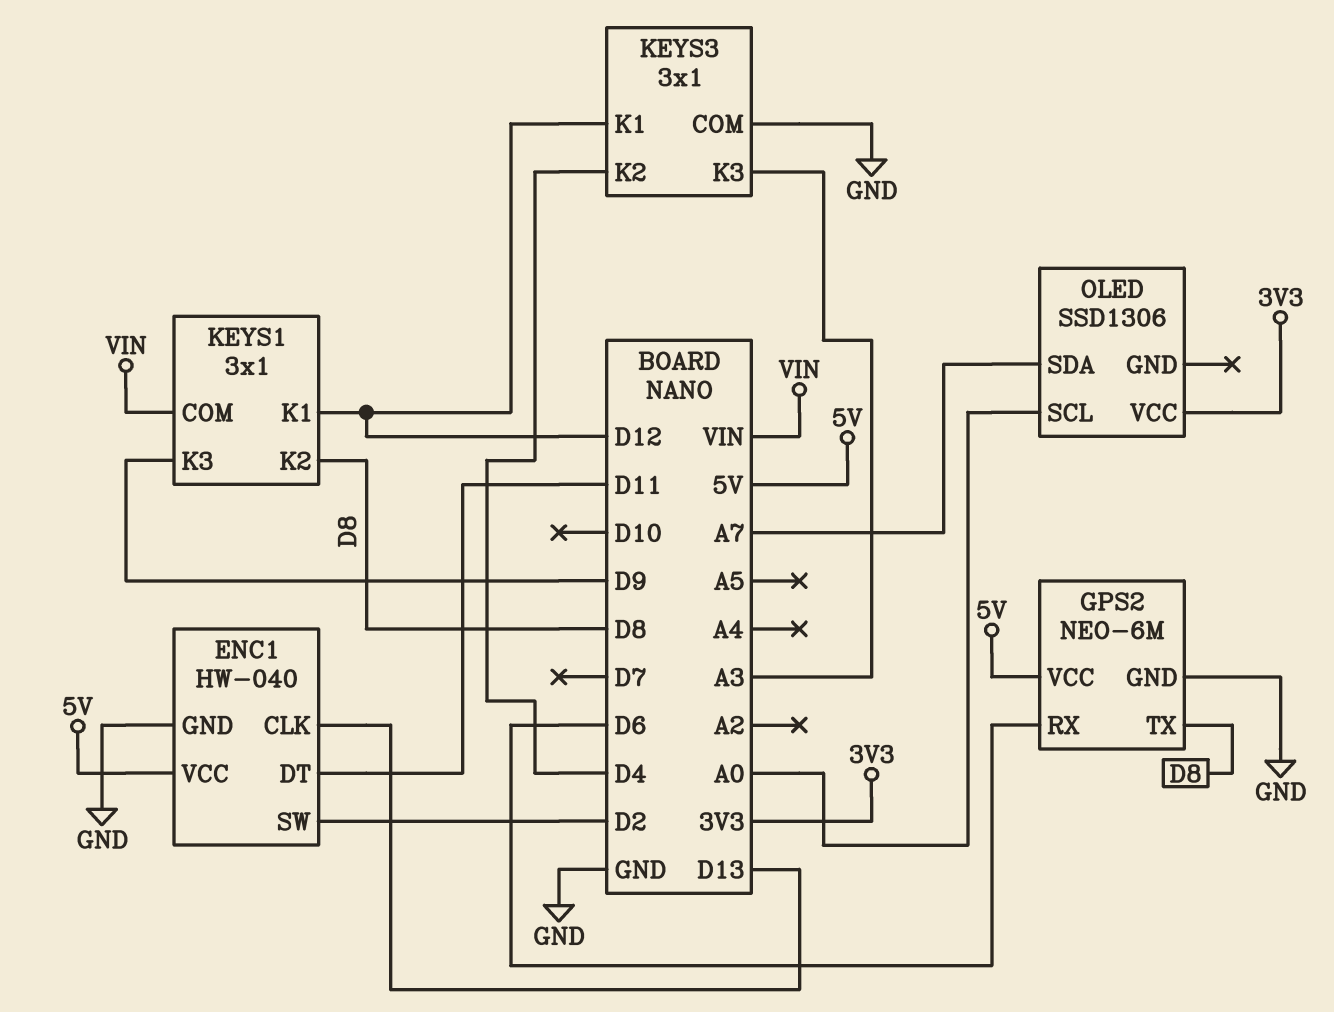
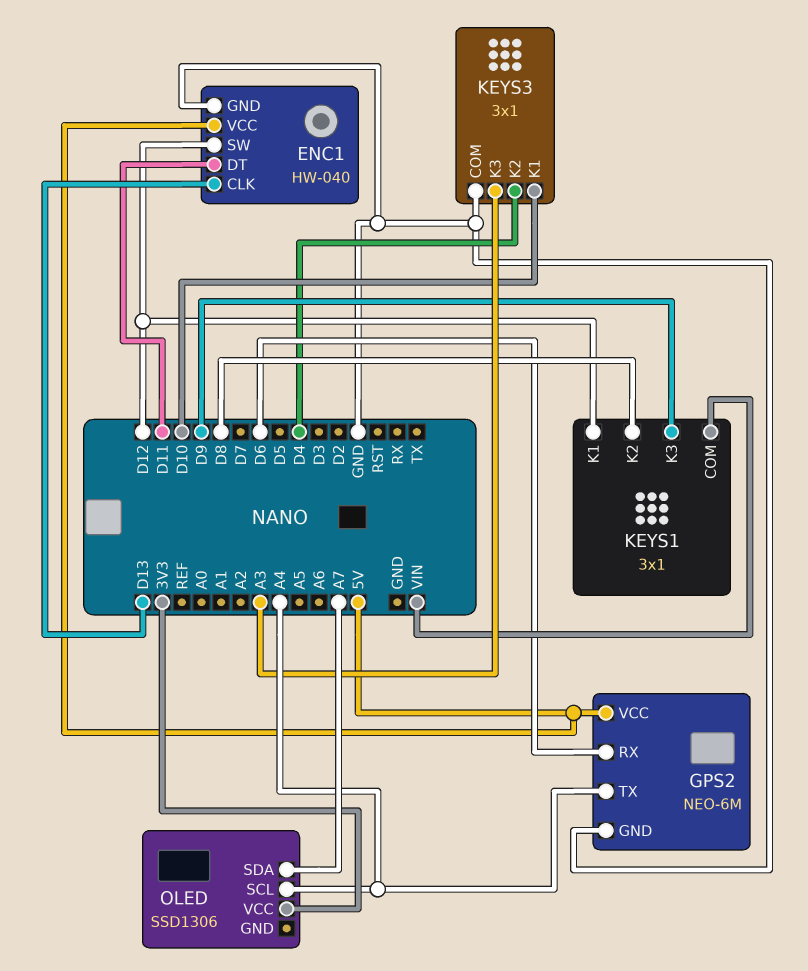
ENC1 pin SW: D2 -> D12
GPS2 pin TX: D8 -> A4
KEYS3 pin K1: D12 -> D10
OLED pin SCL: A0 -> A4

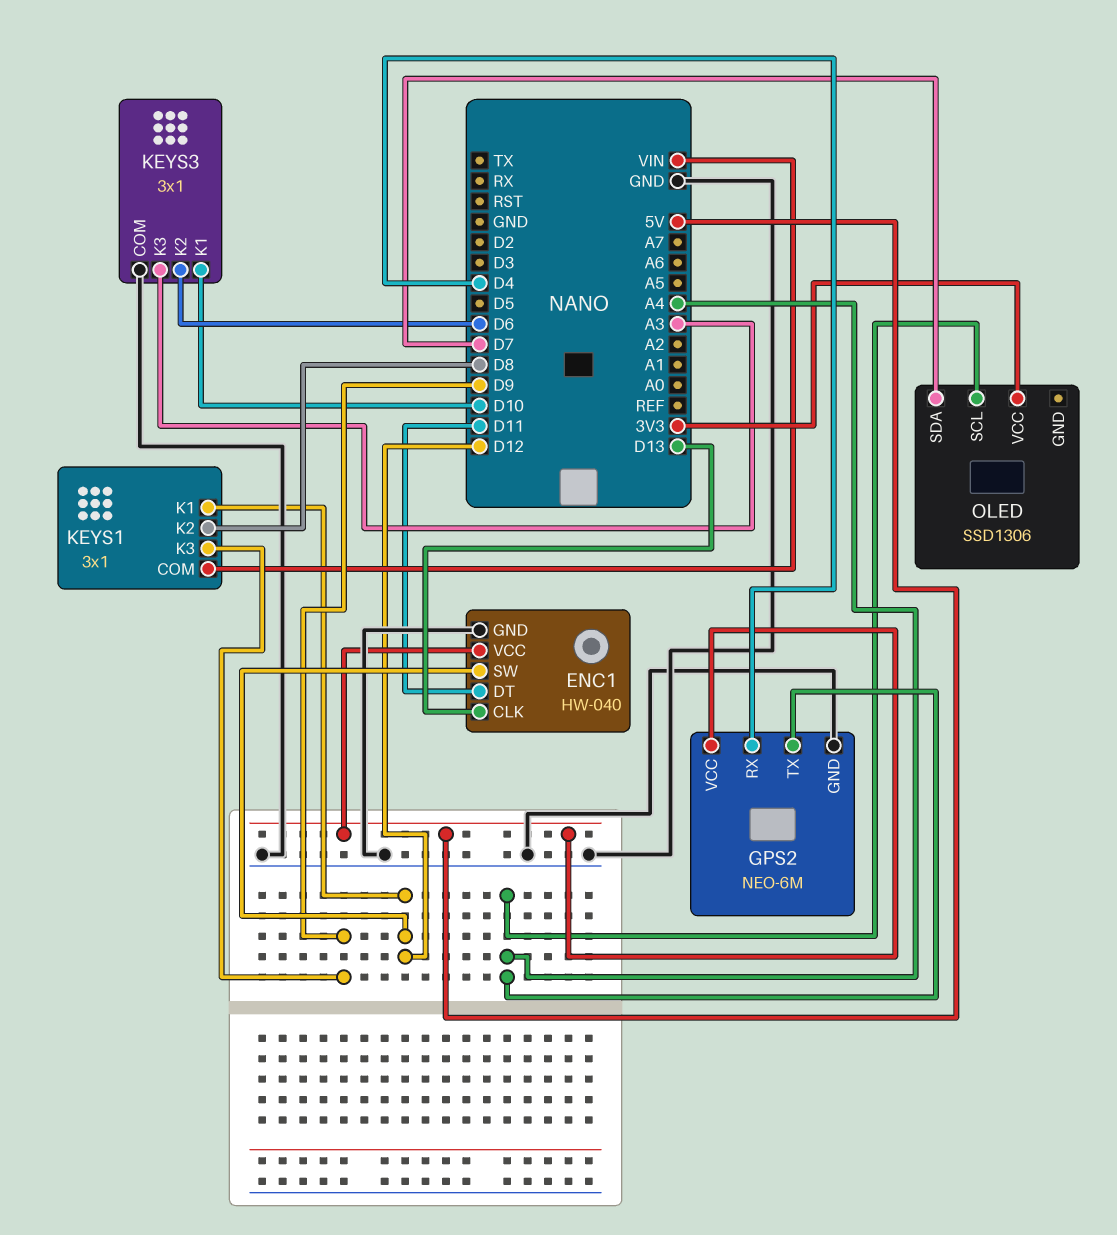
GPS2 pin RX: D6 -> D4
KEYS3 pin K2: D4 -> D6
OLED pin SDA: A7 -> D7

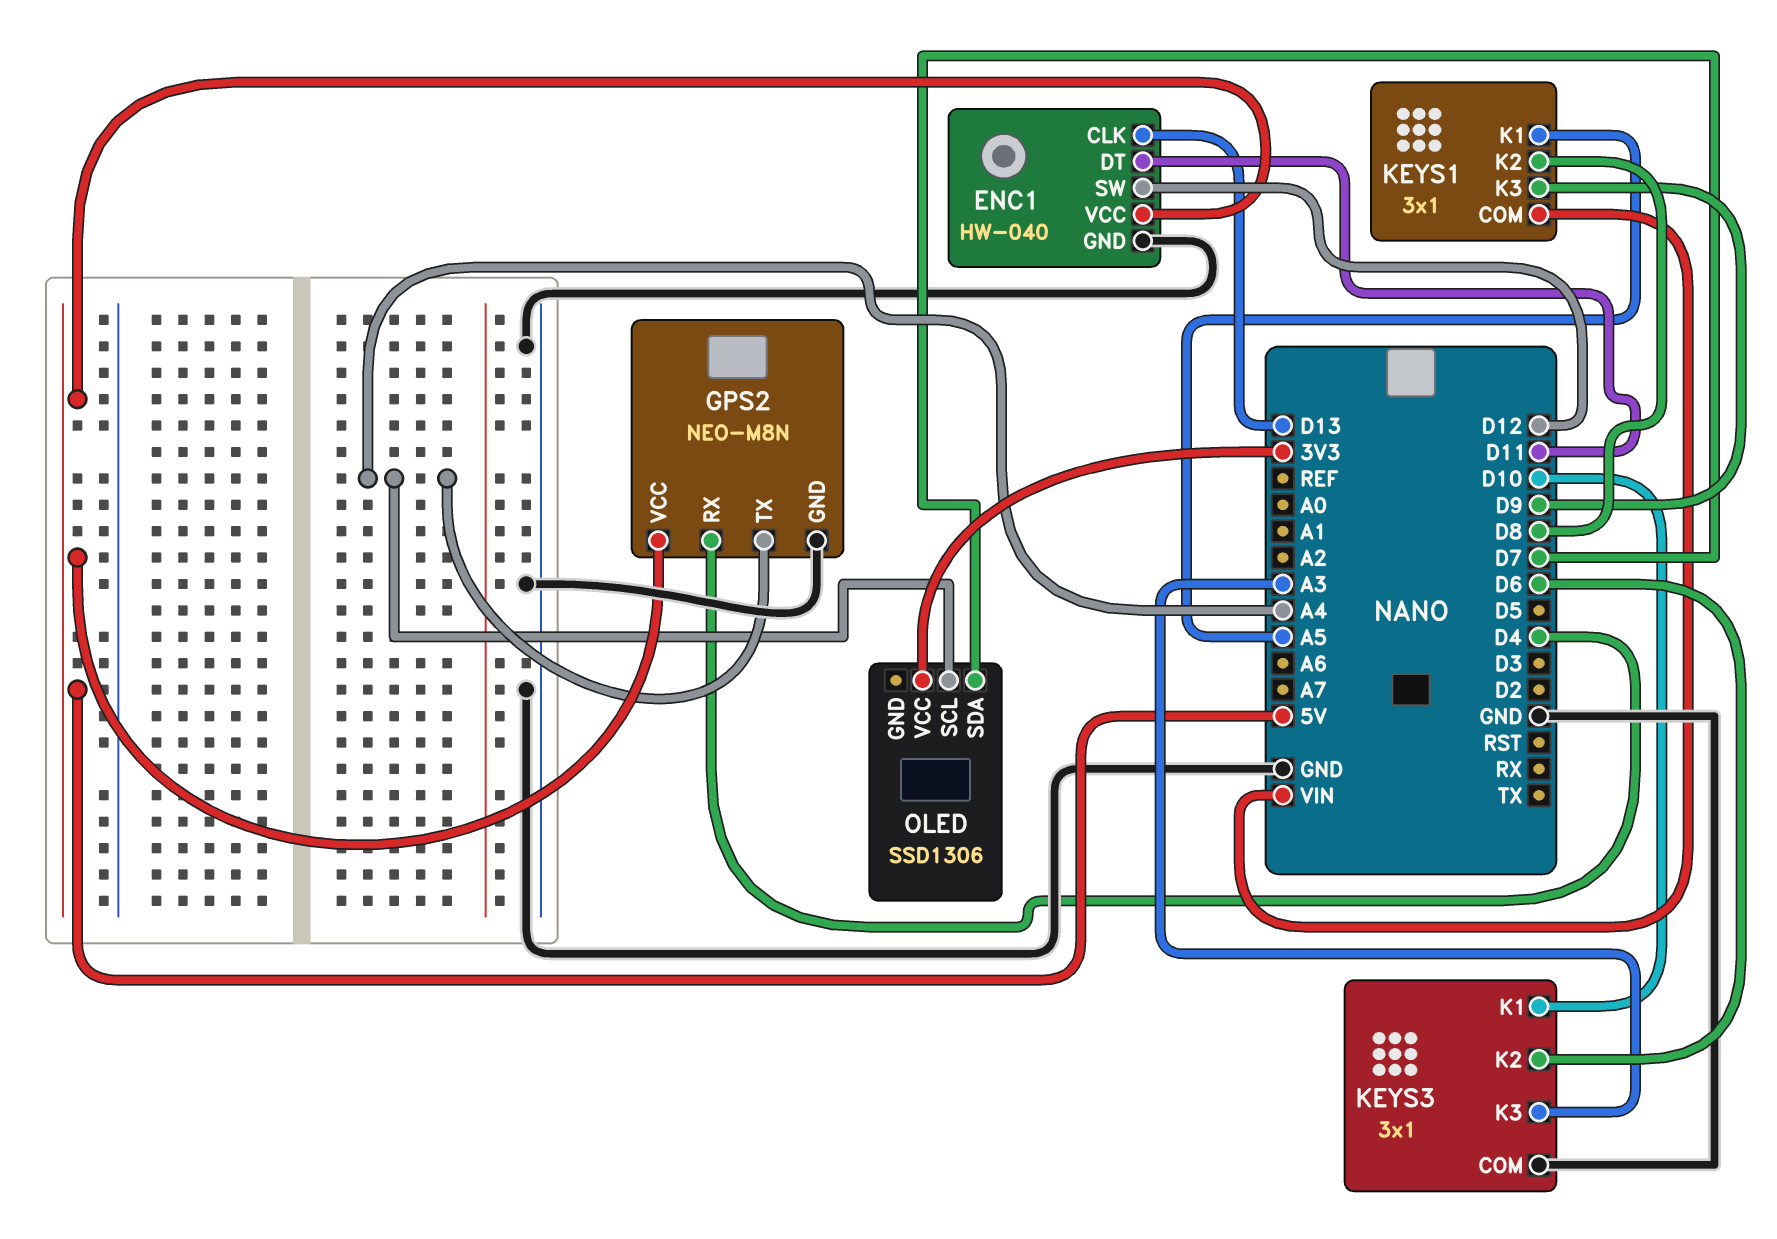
GPS2: NEO-6M -> NEO-M8N
KEYS1 pin K1: D12 -> A5

